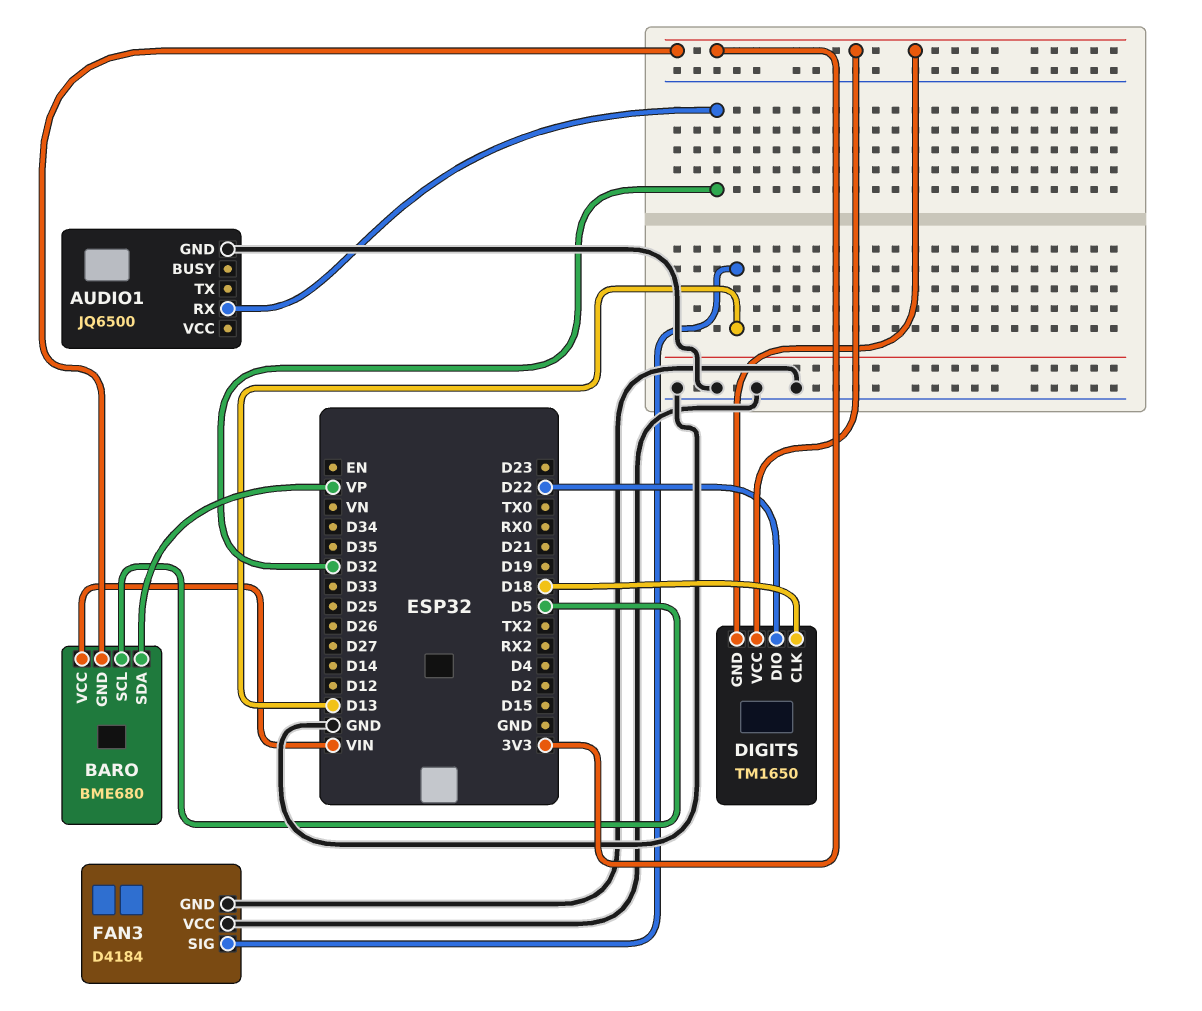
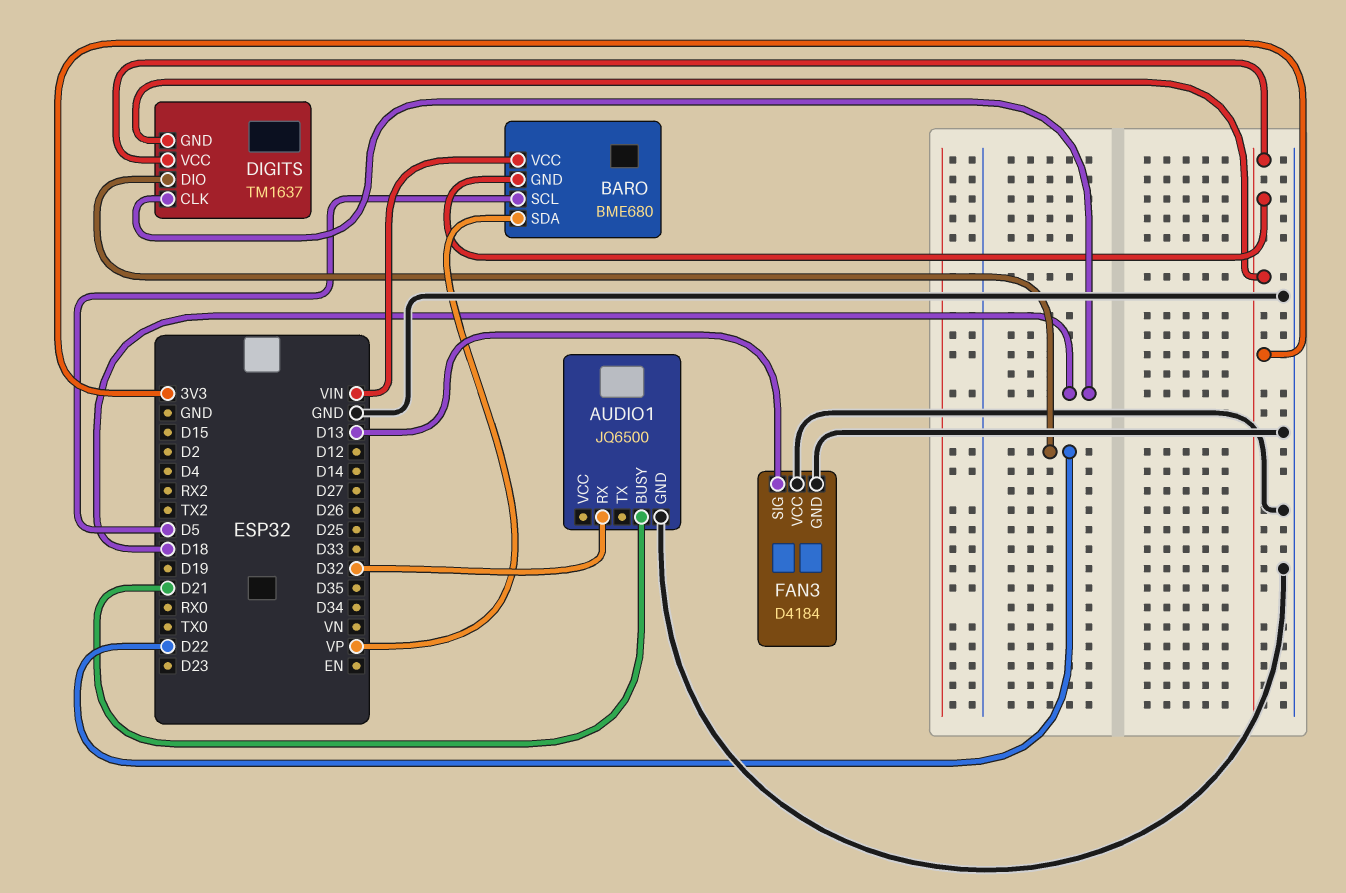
AUDIO1 pin BUSY: none -> D21
DIGITS: TM1650 -> TM1637

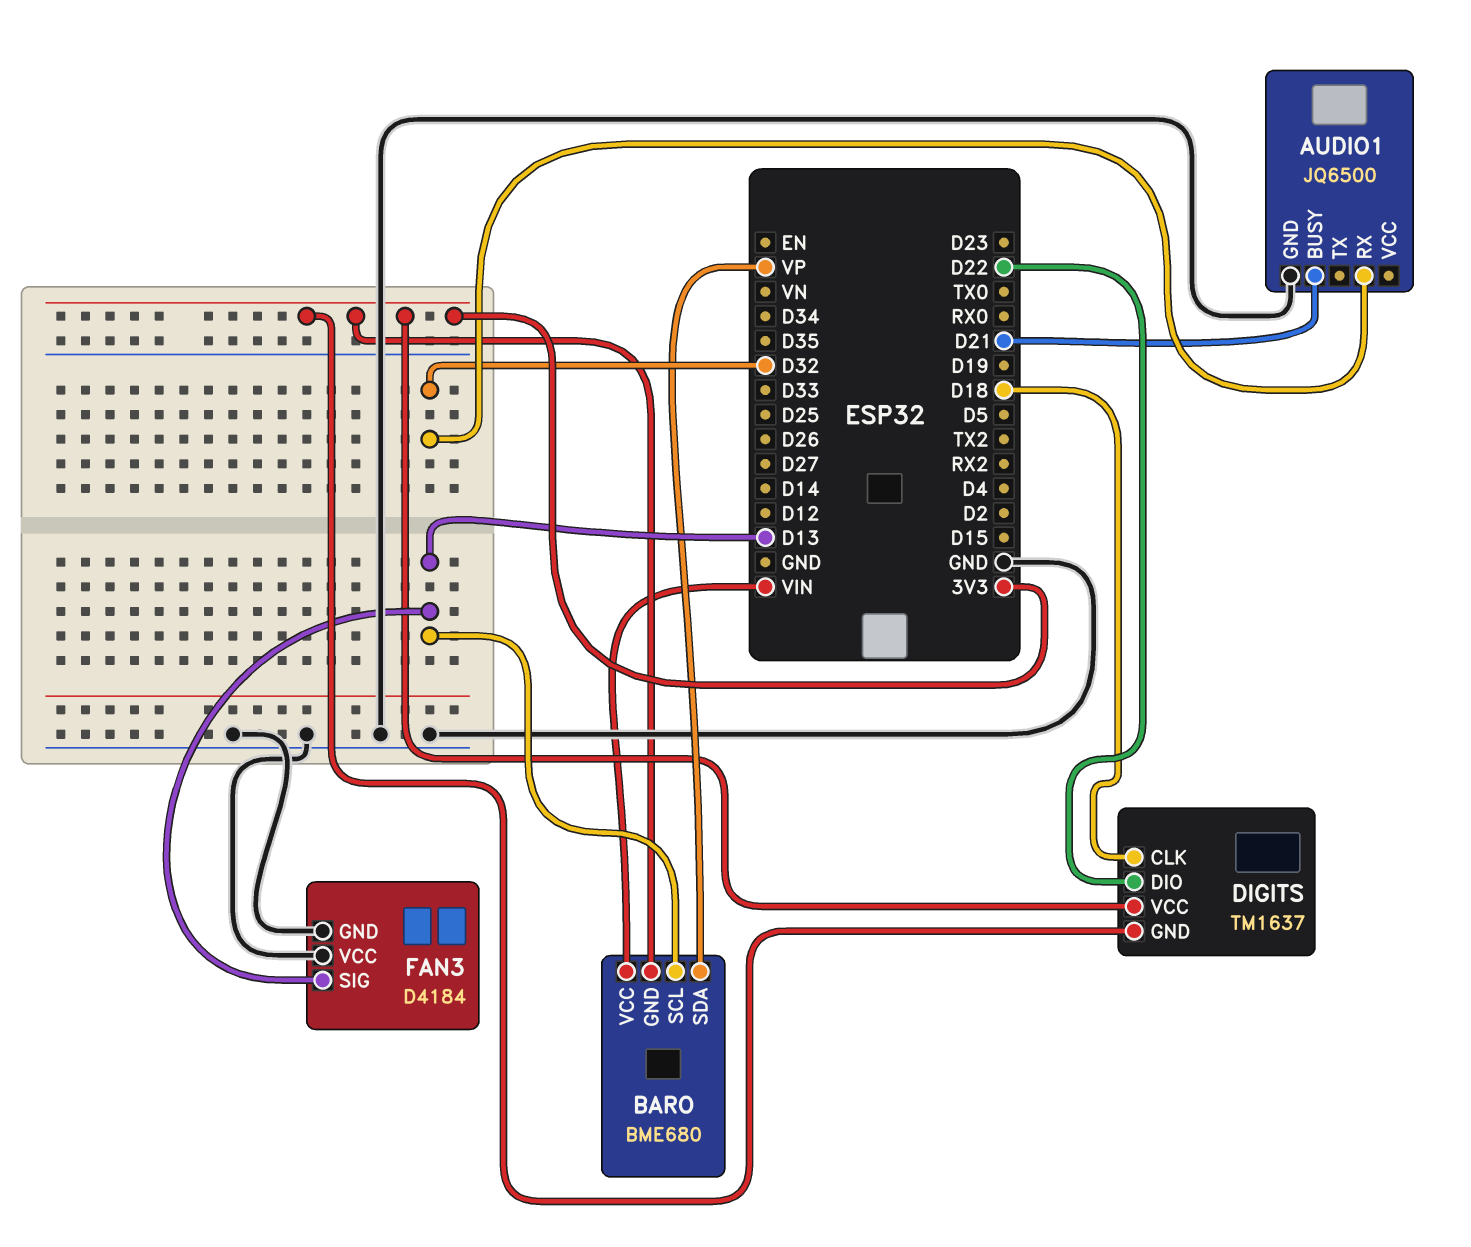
BARO pin SCL: D5 -> D13

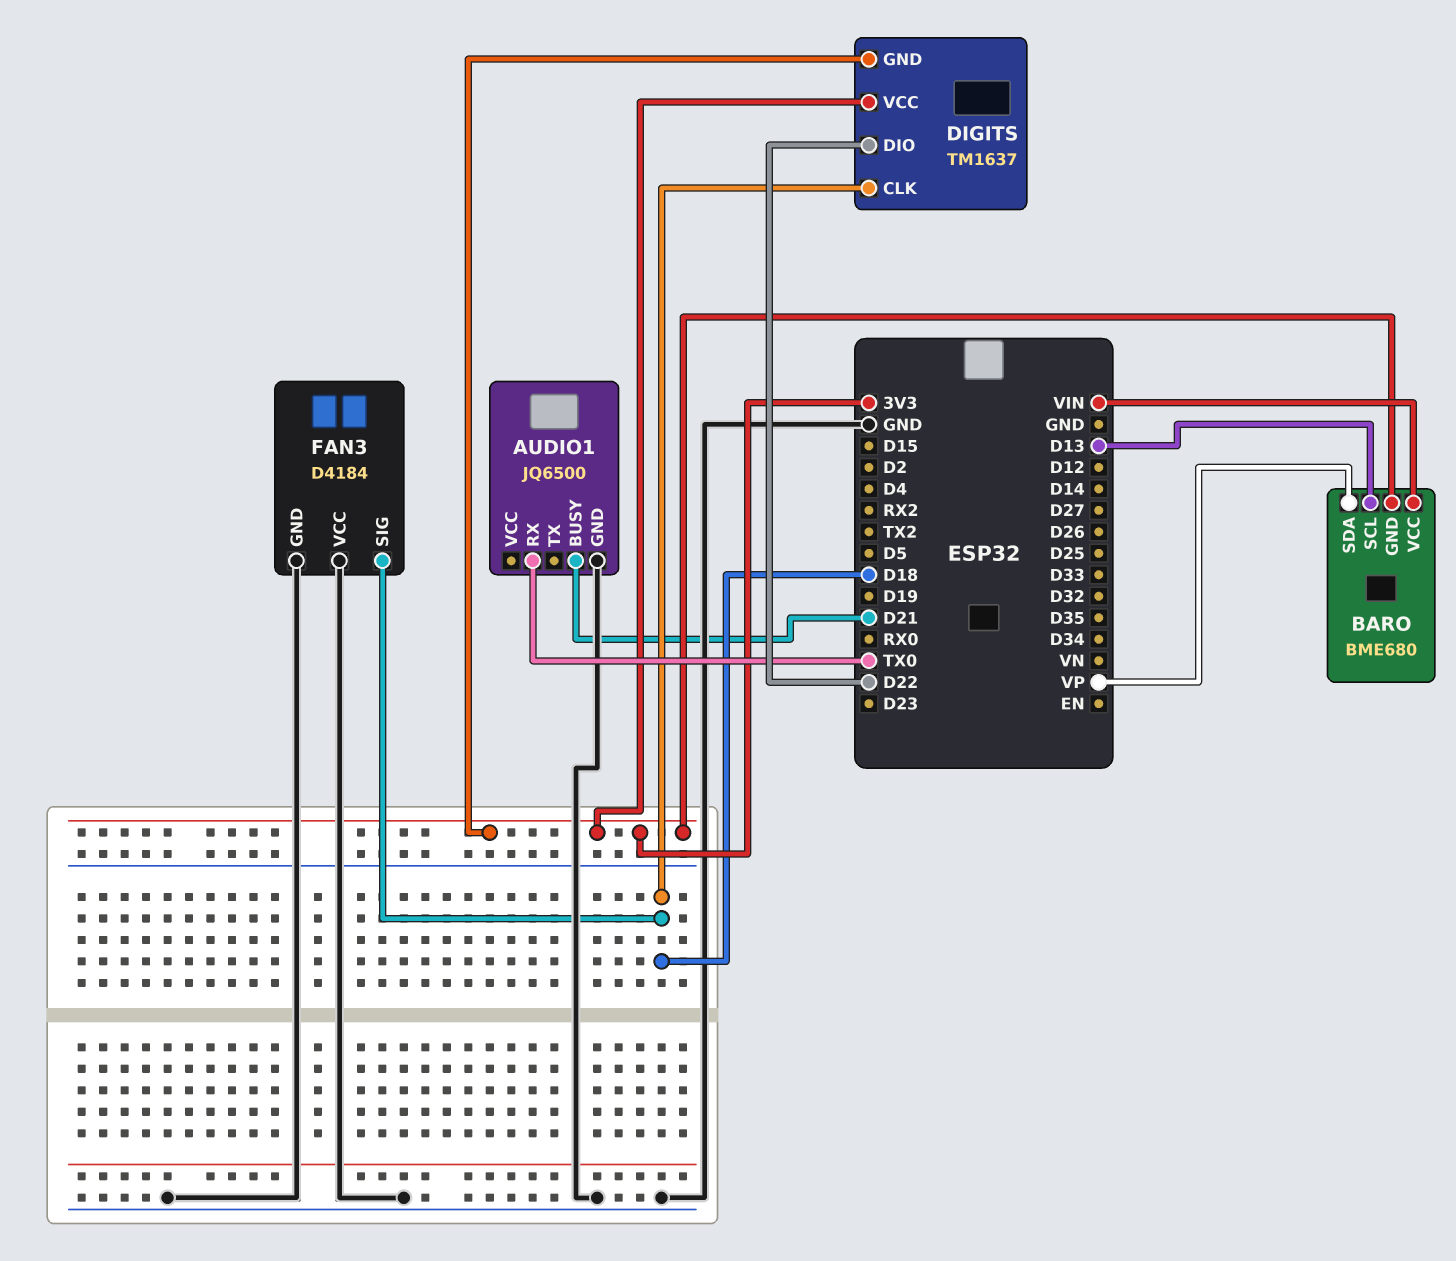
AUDIO1 pin RX: D32 -> TX0
FAN3 pin SIG: D13 -> D18

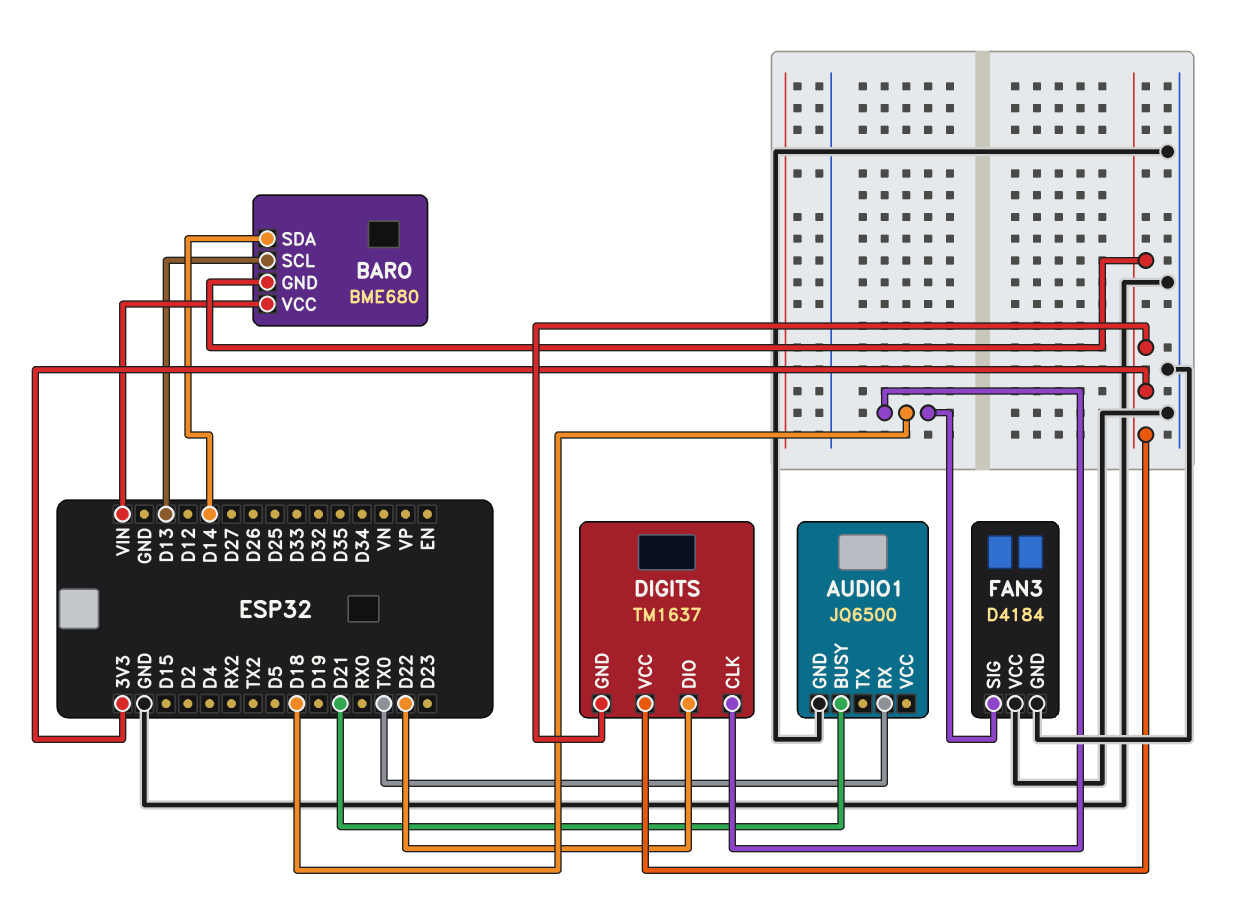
BARO pin SDA: VP -> D14

